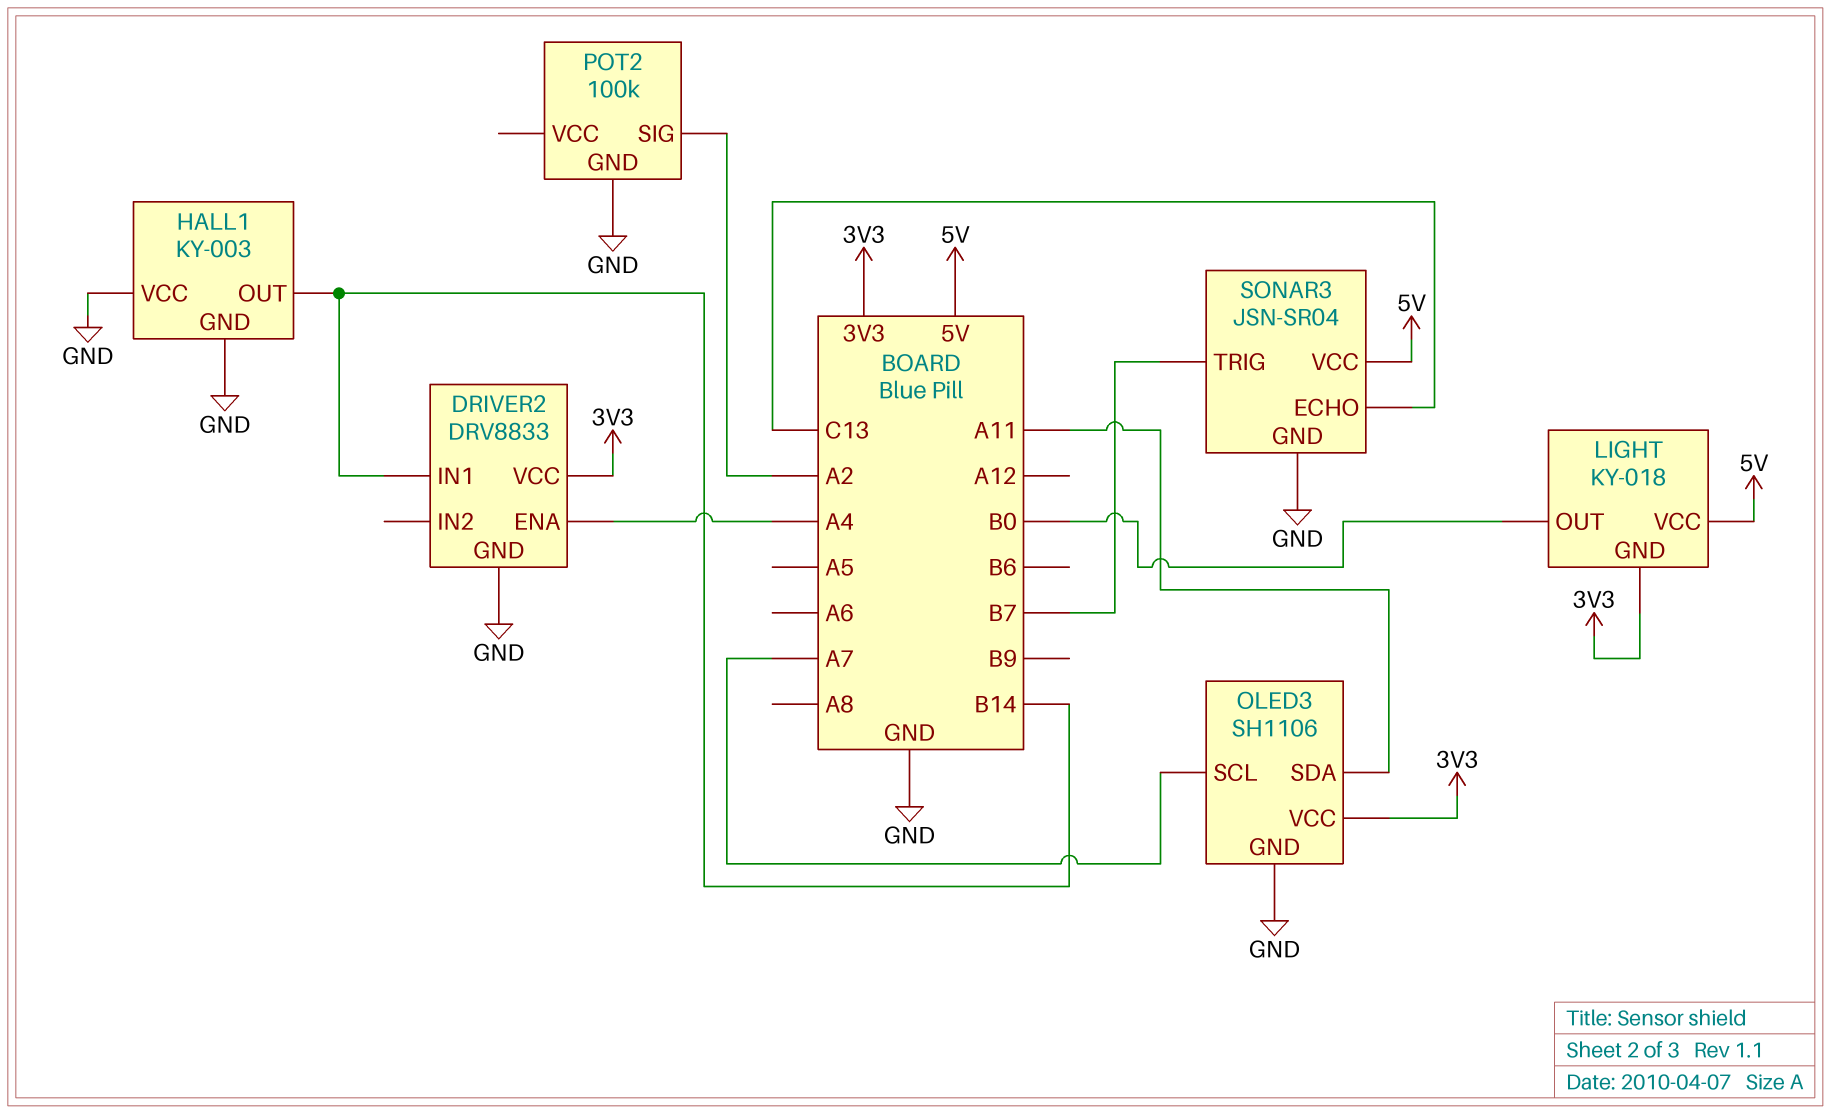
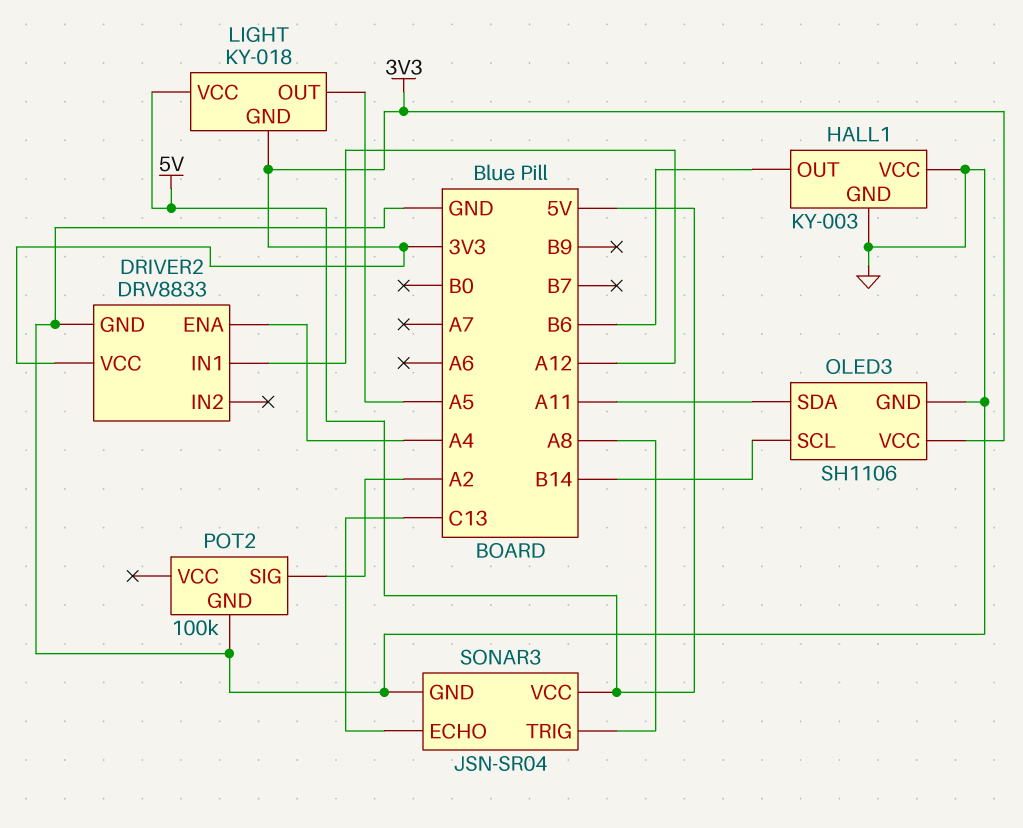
DRIVER2 pin IN1: B14 -> A12
HALL1 pin OUT: B14 -> B6
LIGHT pin OUT: B0 -> A5
OLED3 pin SCL: A7 -> B14
SONAR3 pin TRIG: B7 -> A8

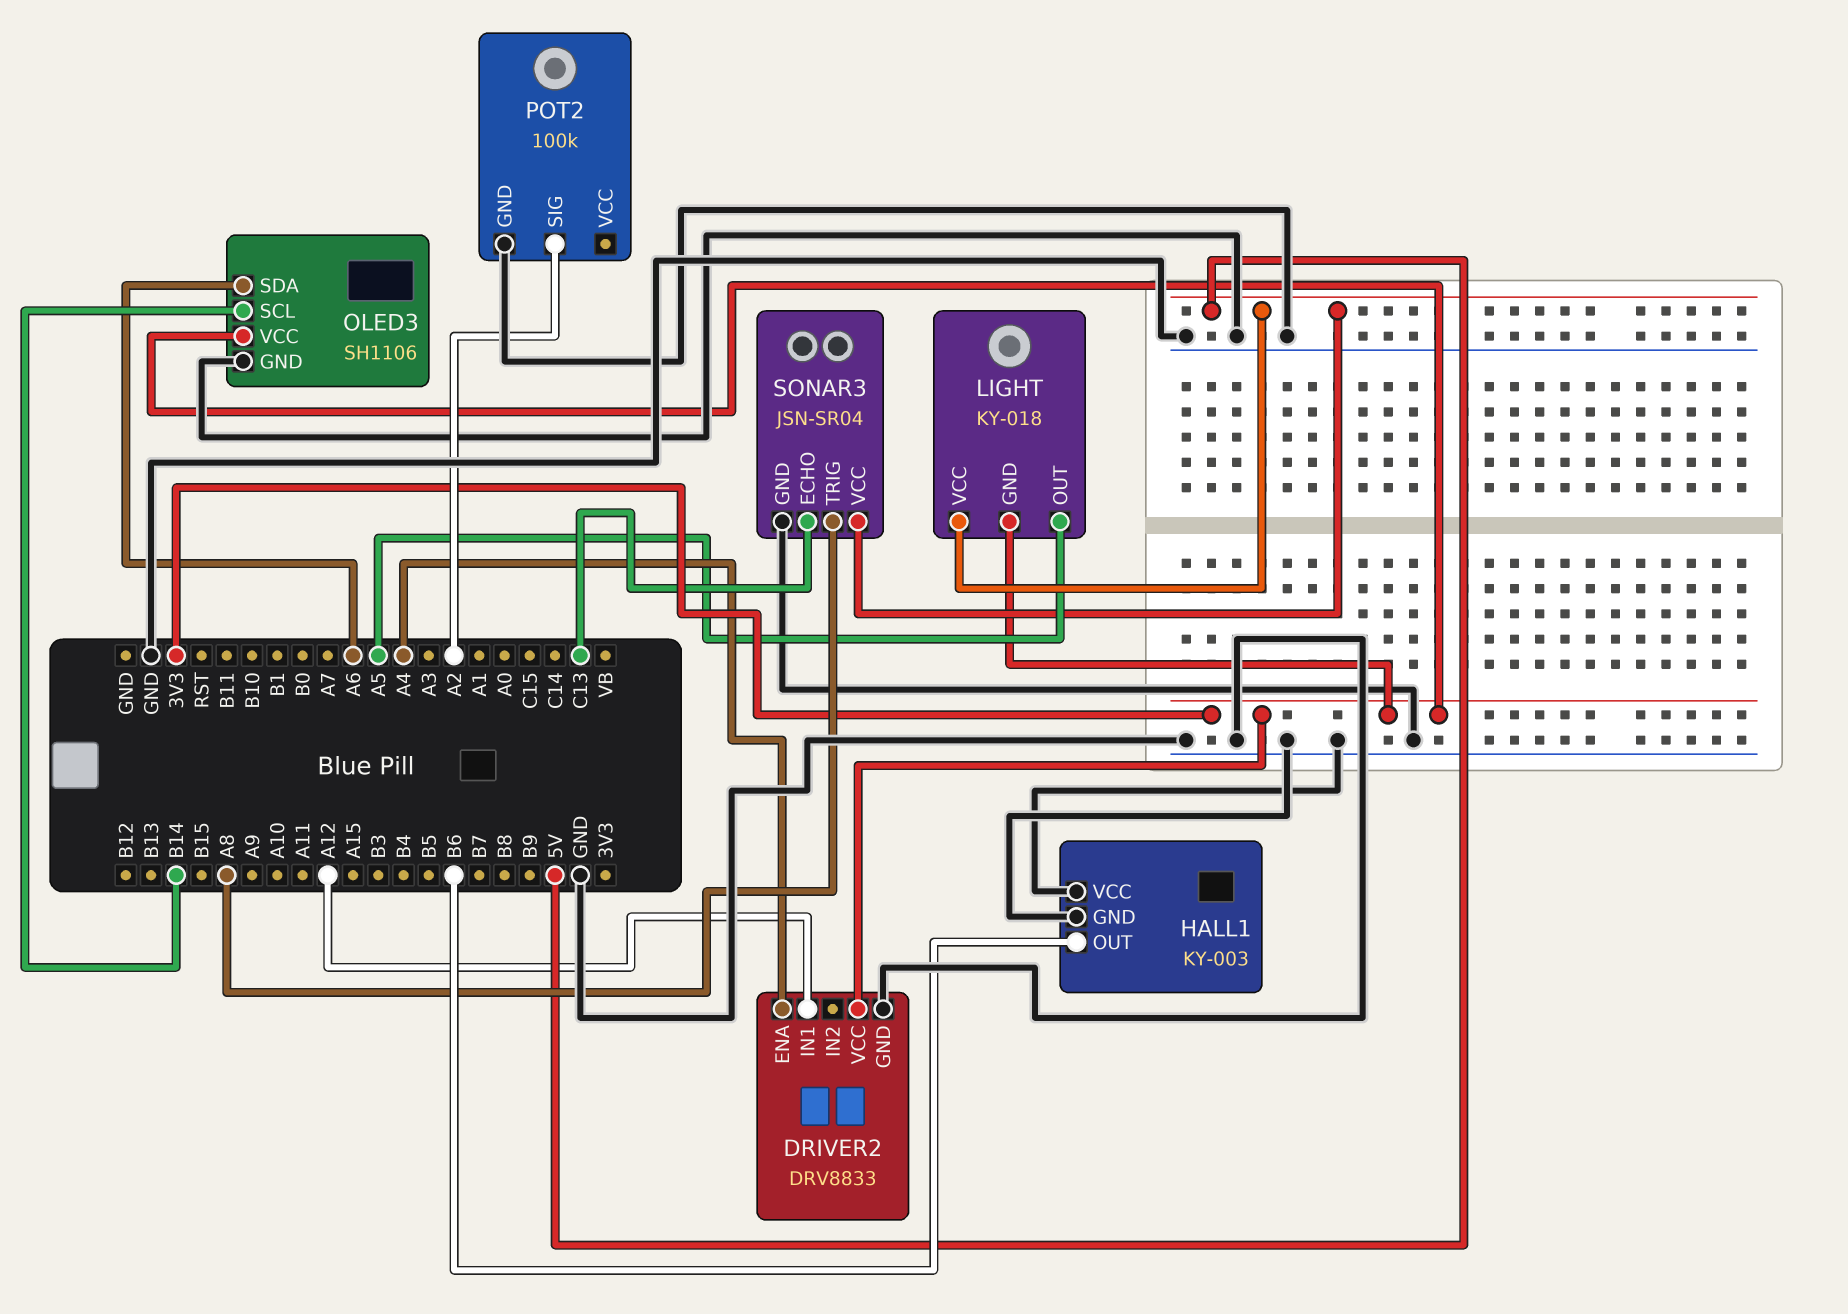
OLED3 pin SDA: A11 -> A6

